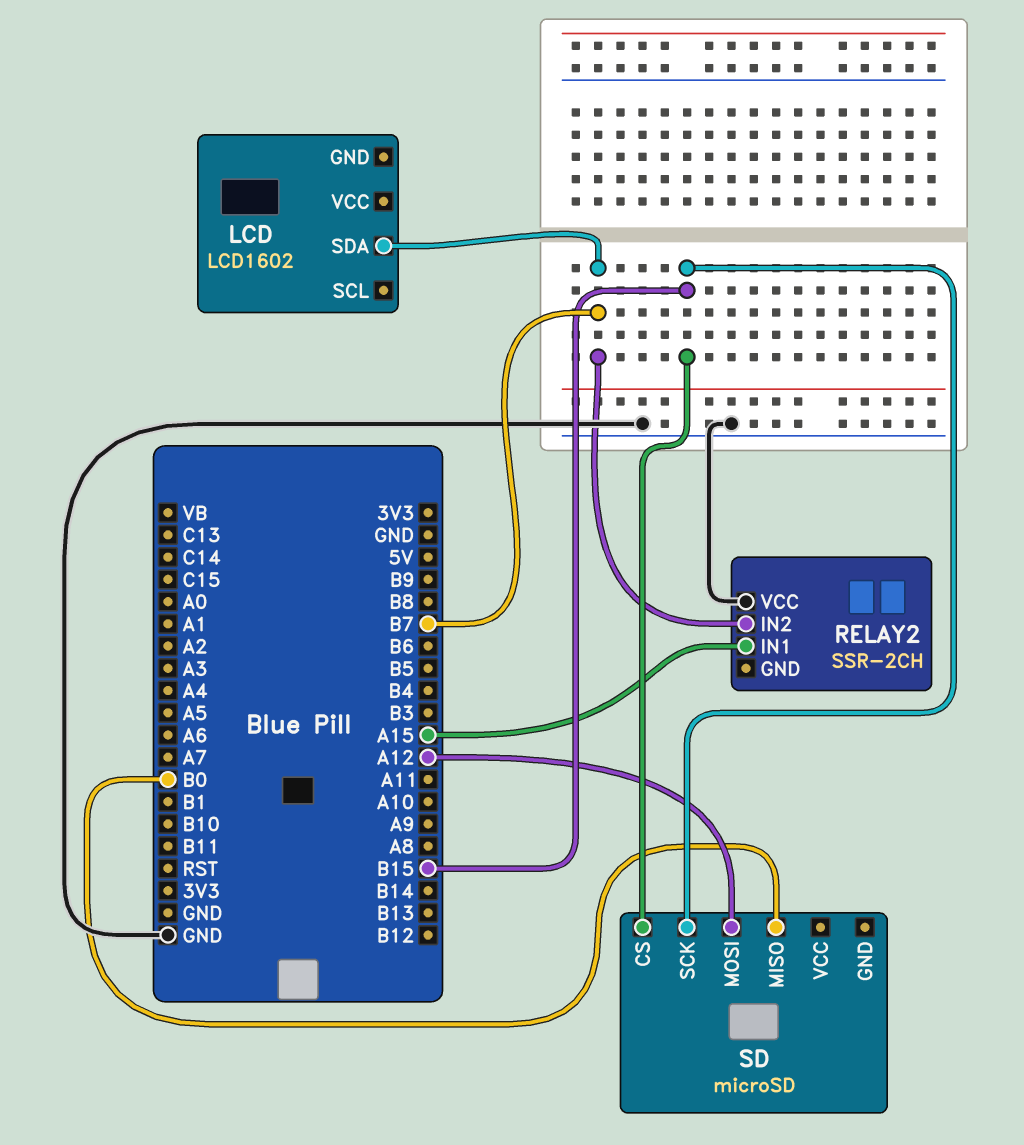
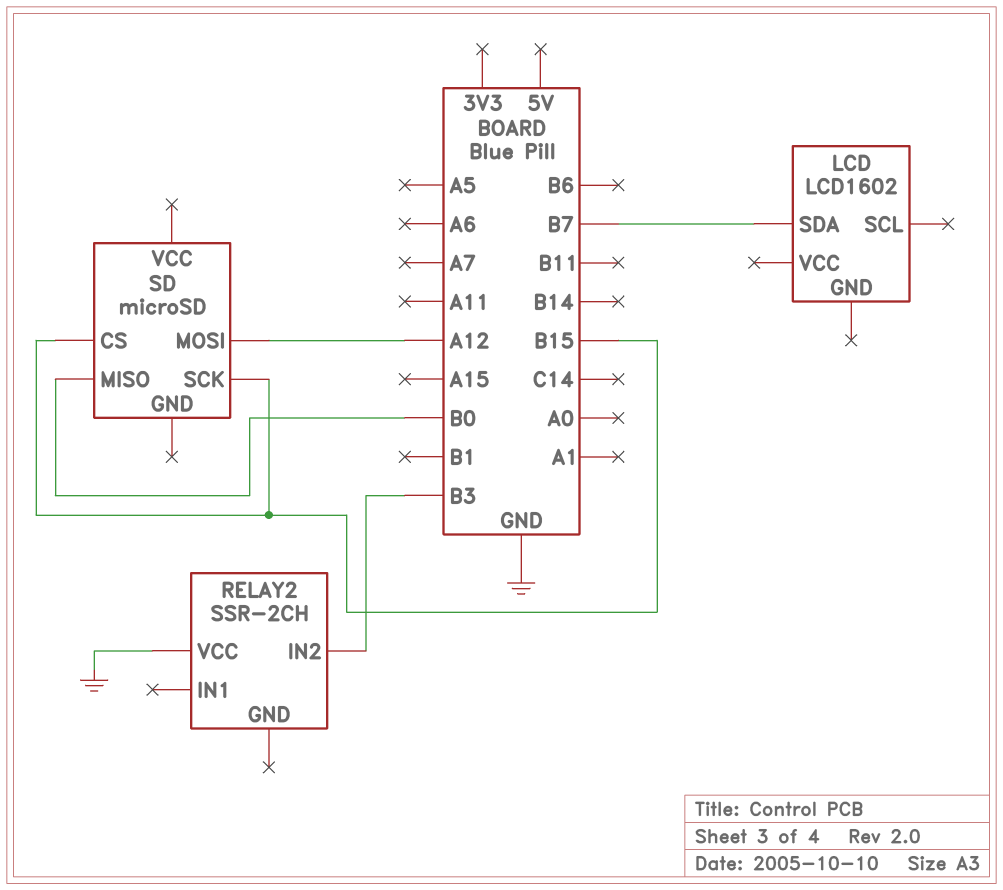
RELAY2 pin IN1: A15 -> none
RELAY2 pin IN2: B7 -> B3

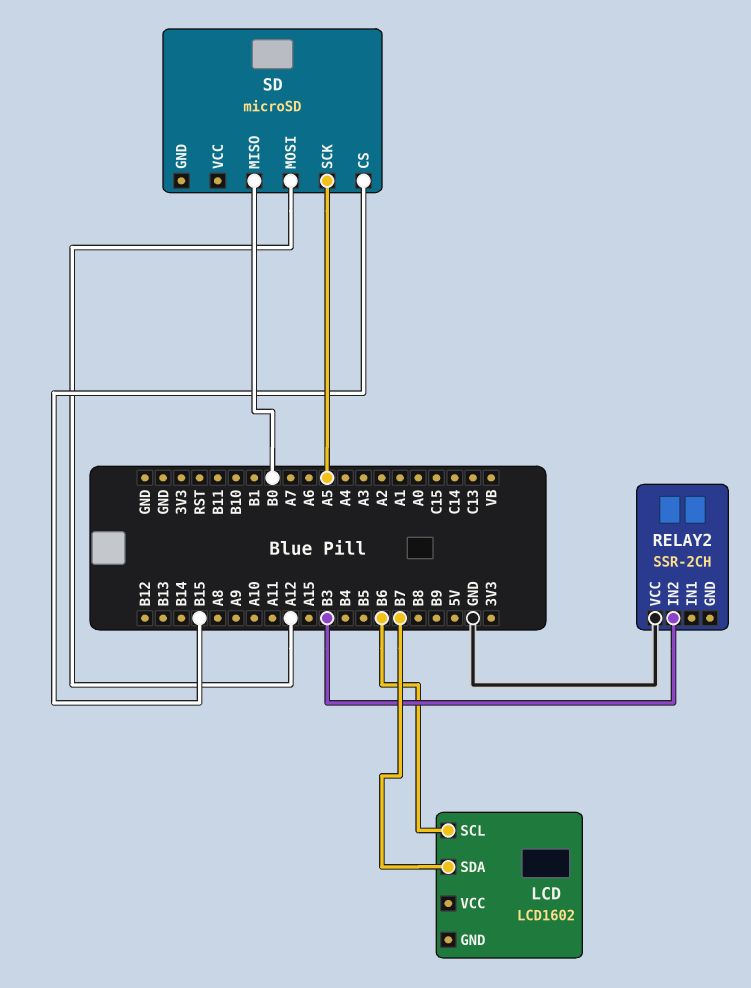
LCD pin SCL: none -> B6
SD pin SCK: B15 -> A5

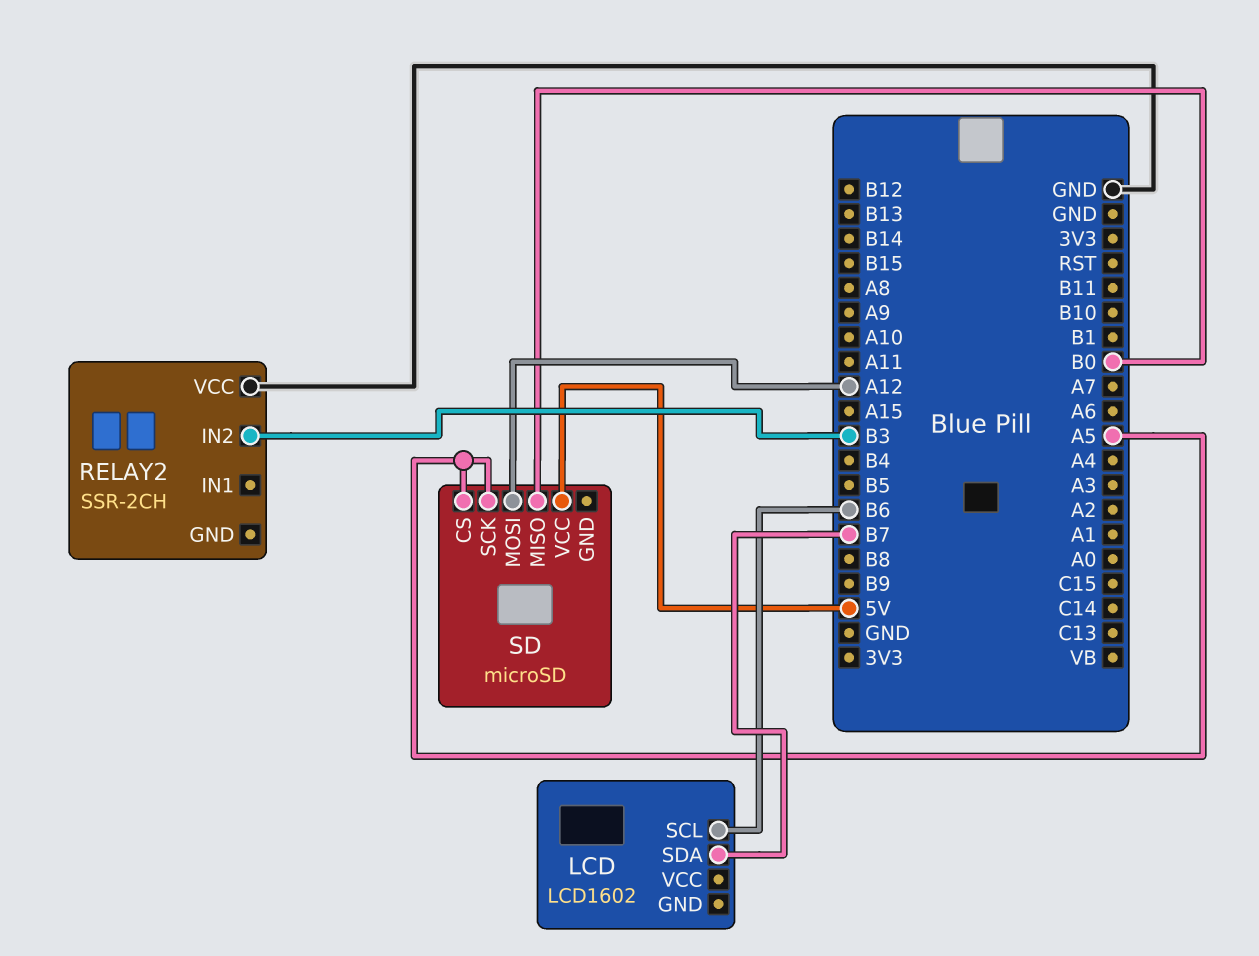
SD pin CS: B15 -> A5
SD pin VCC: none -> 5V

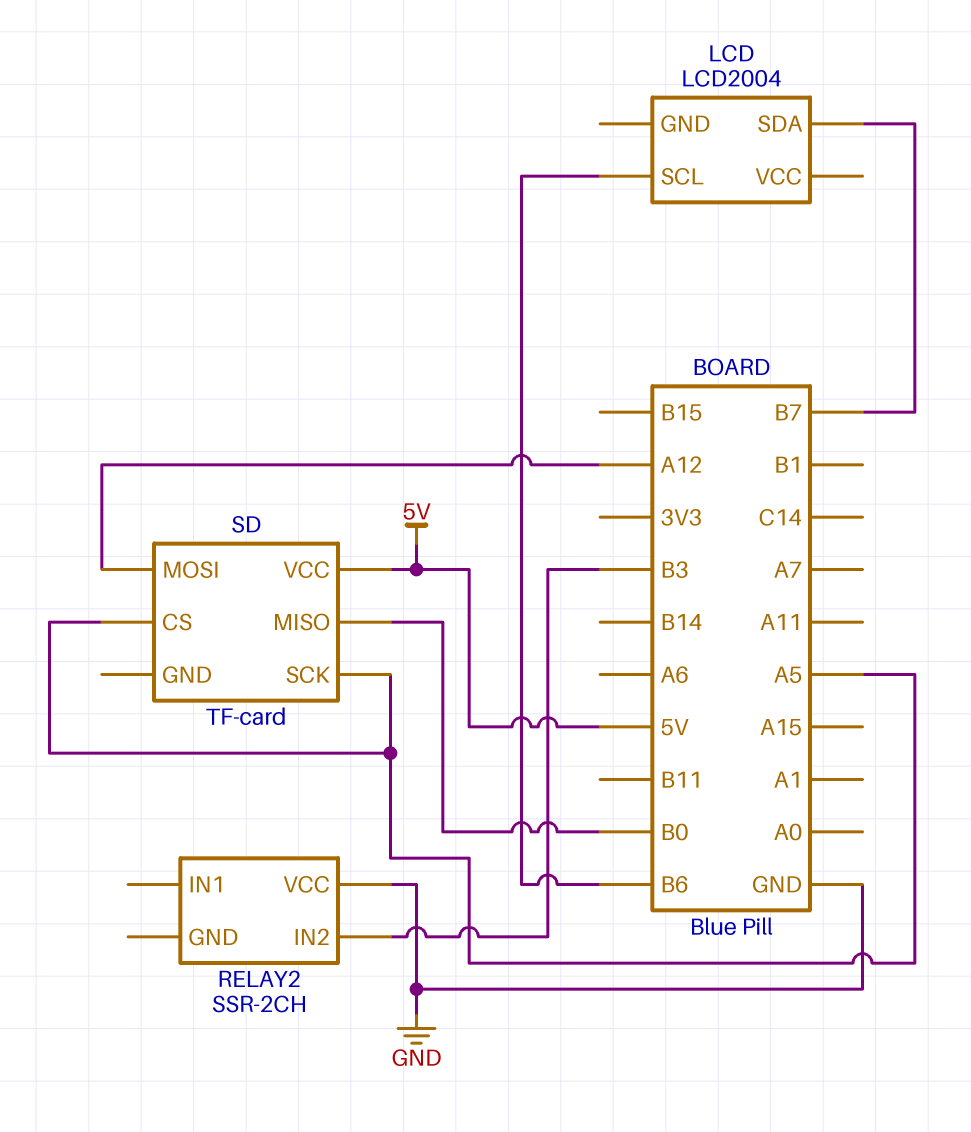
LCD: LCD1602 -> LCD2004
SD: microSD -> TF-card

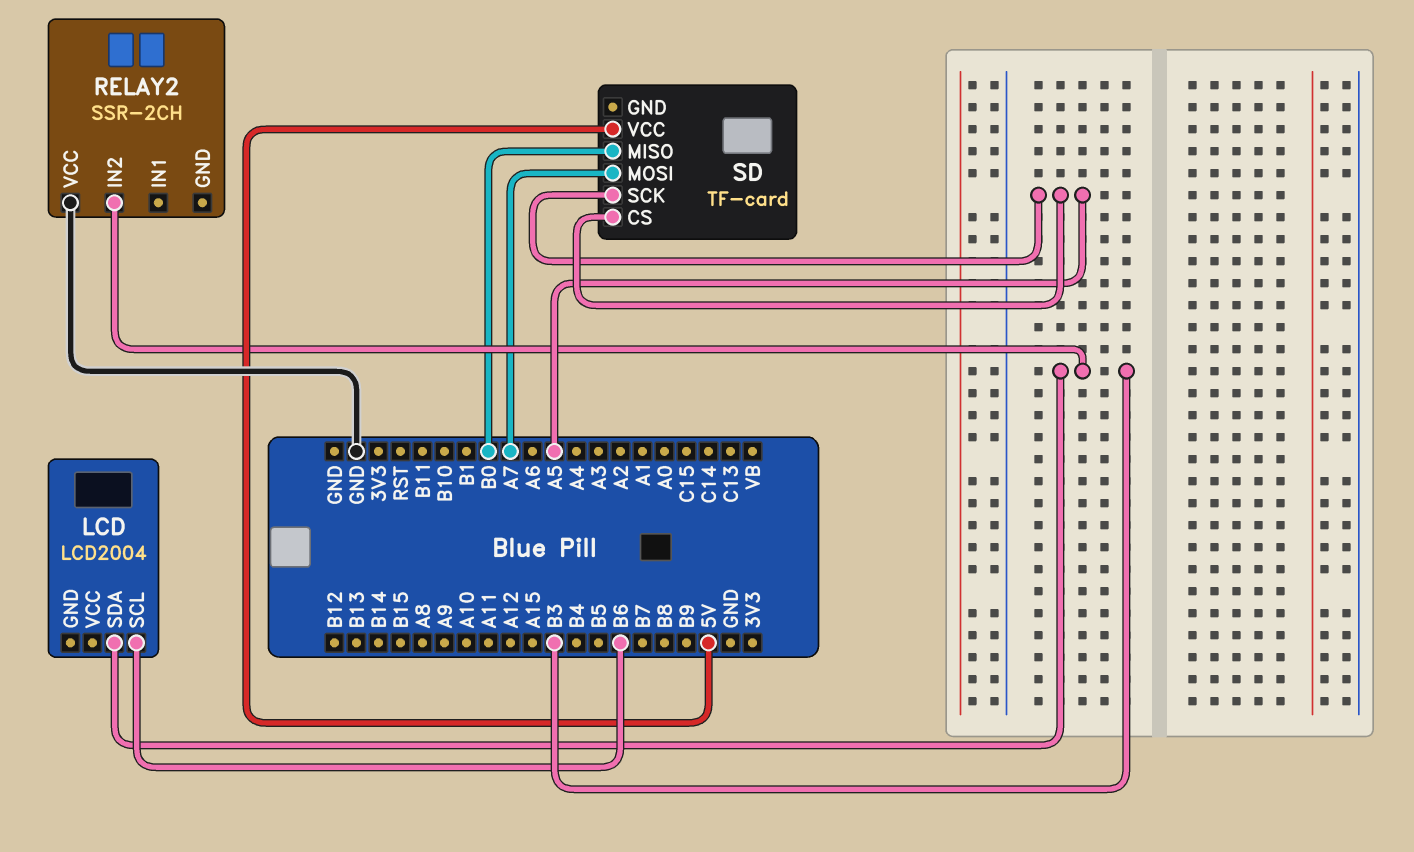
LCD pin SDA: B7 -> B3
SD pin MOSI: A12 -> A7

